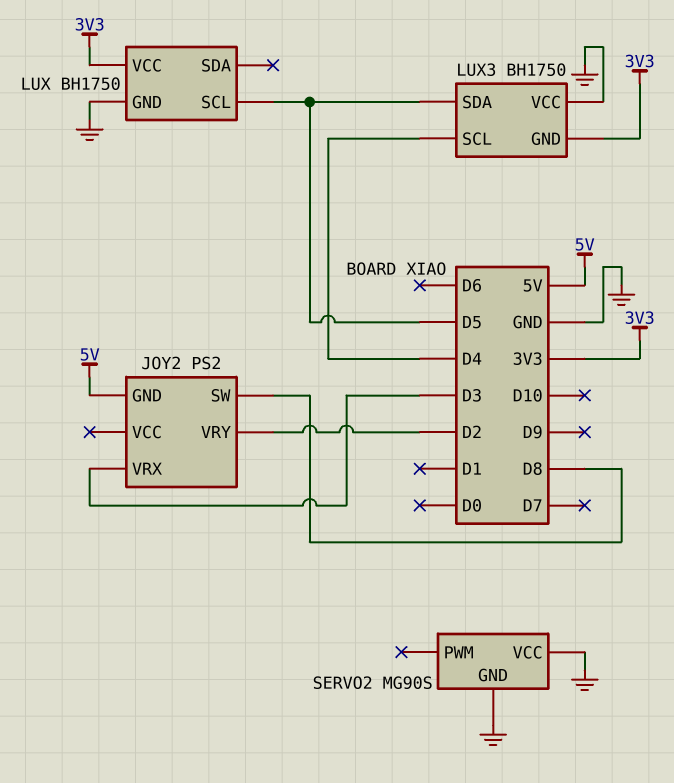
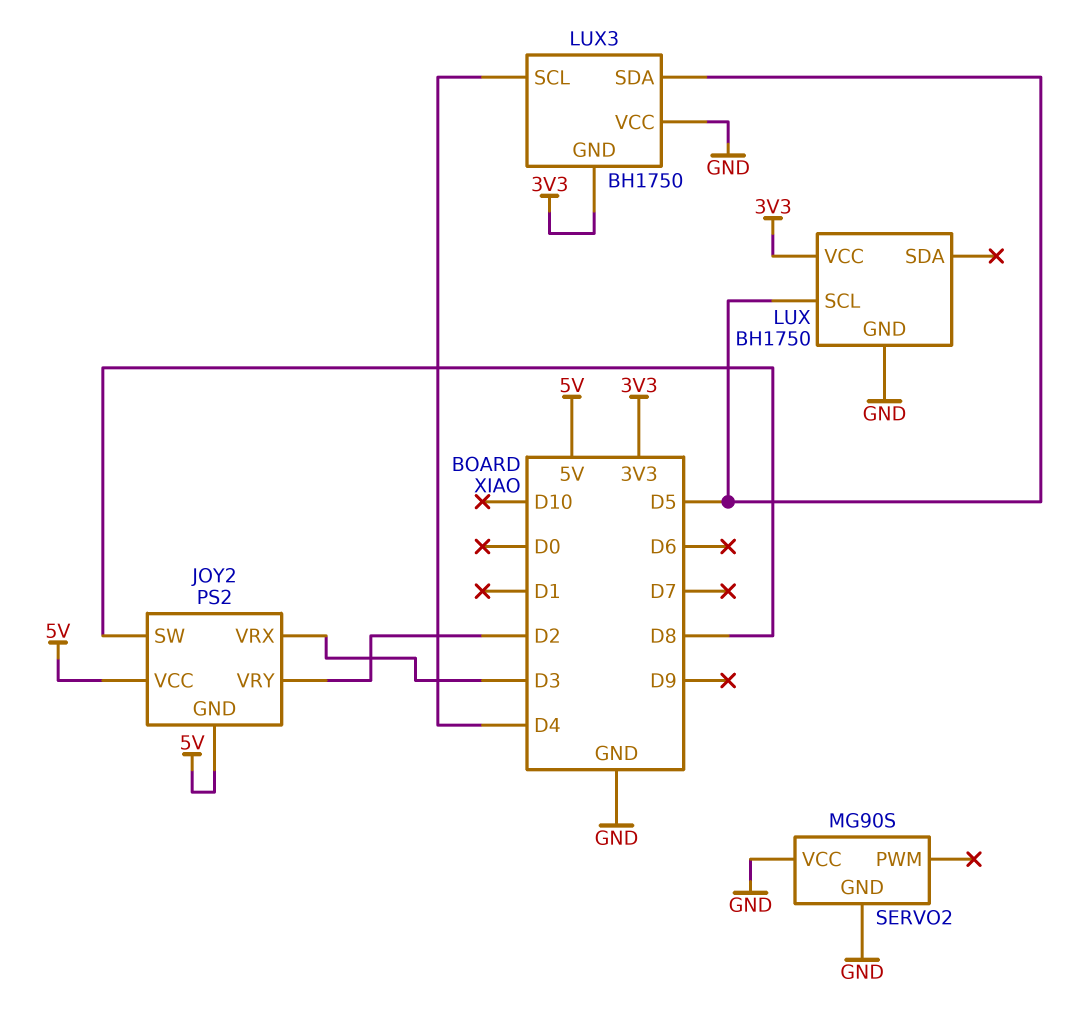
JOY2 pin VCC: none -> 5V

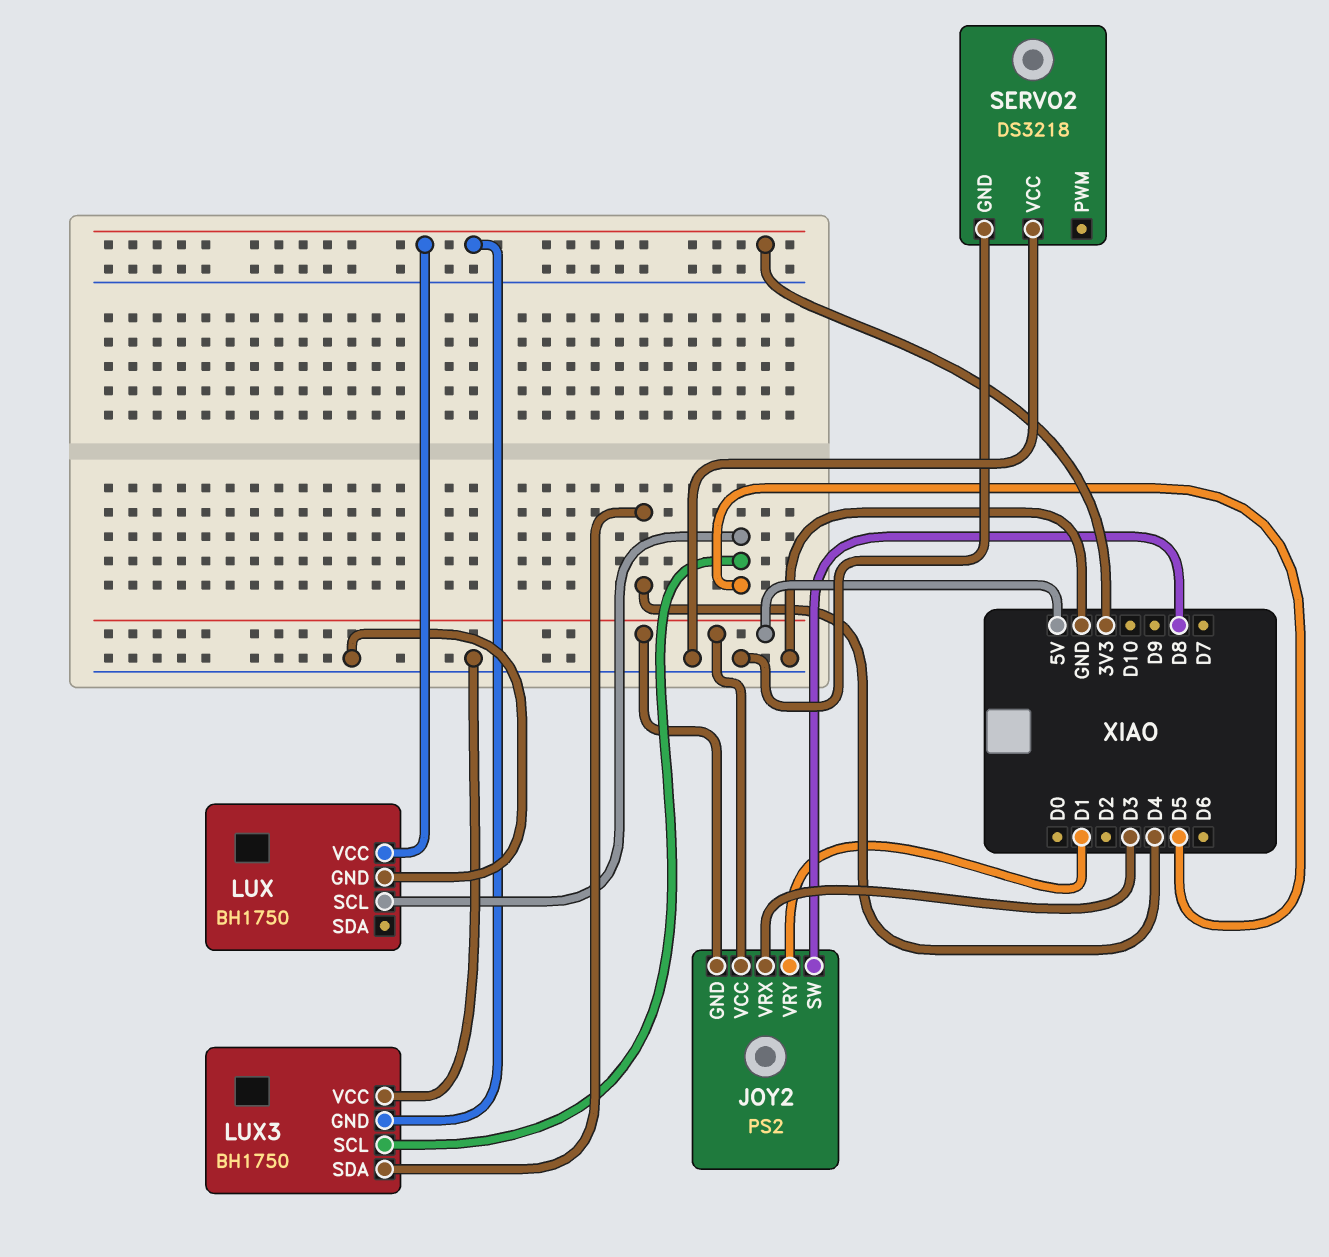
JOY2 pin VRY: D2 -> D1
LUX3 pin SCL: D4 -> D5
LUX3 pin SDA: D5 -> D4
SERVO2: MG90S -> DS3218

